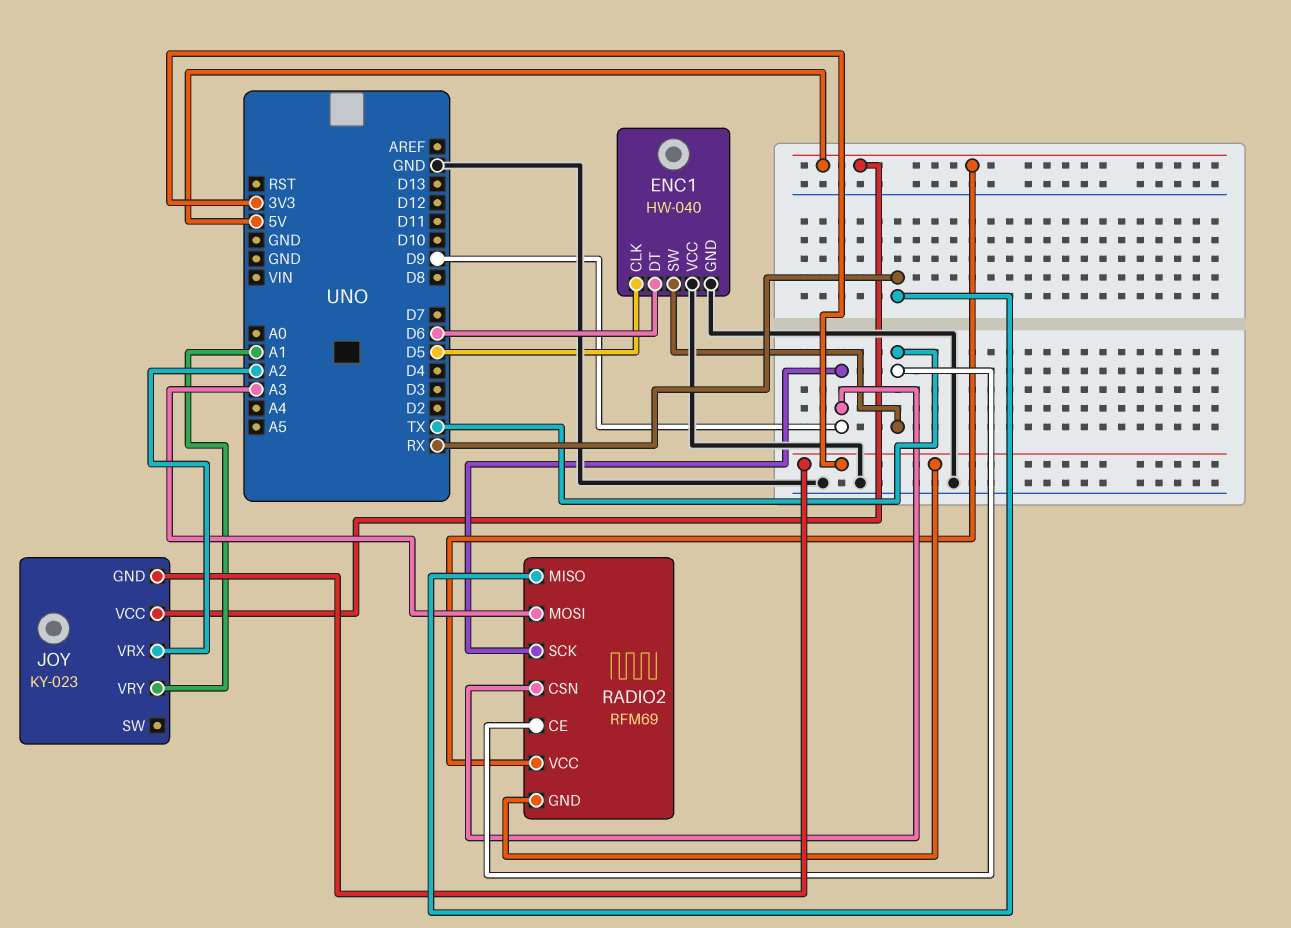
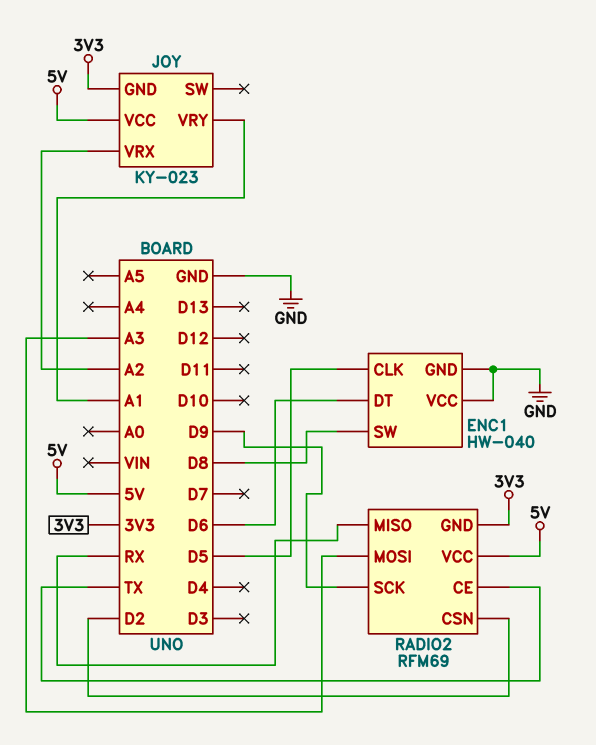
ENC1 pin SW: TX -> D8
RADIO2 pin CSN: D9 -> D2

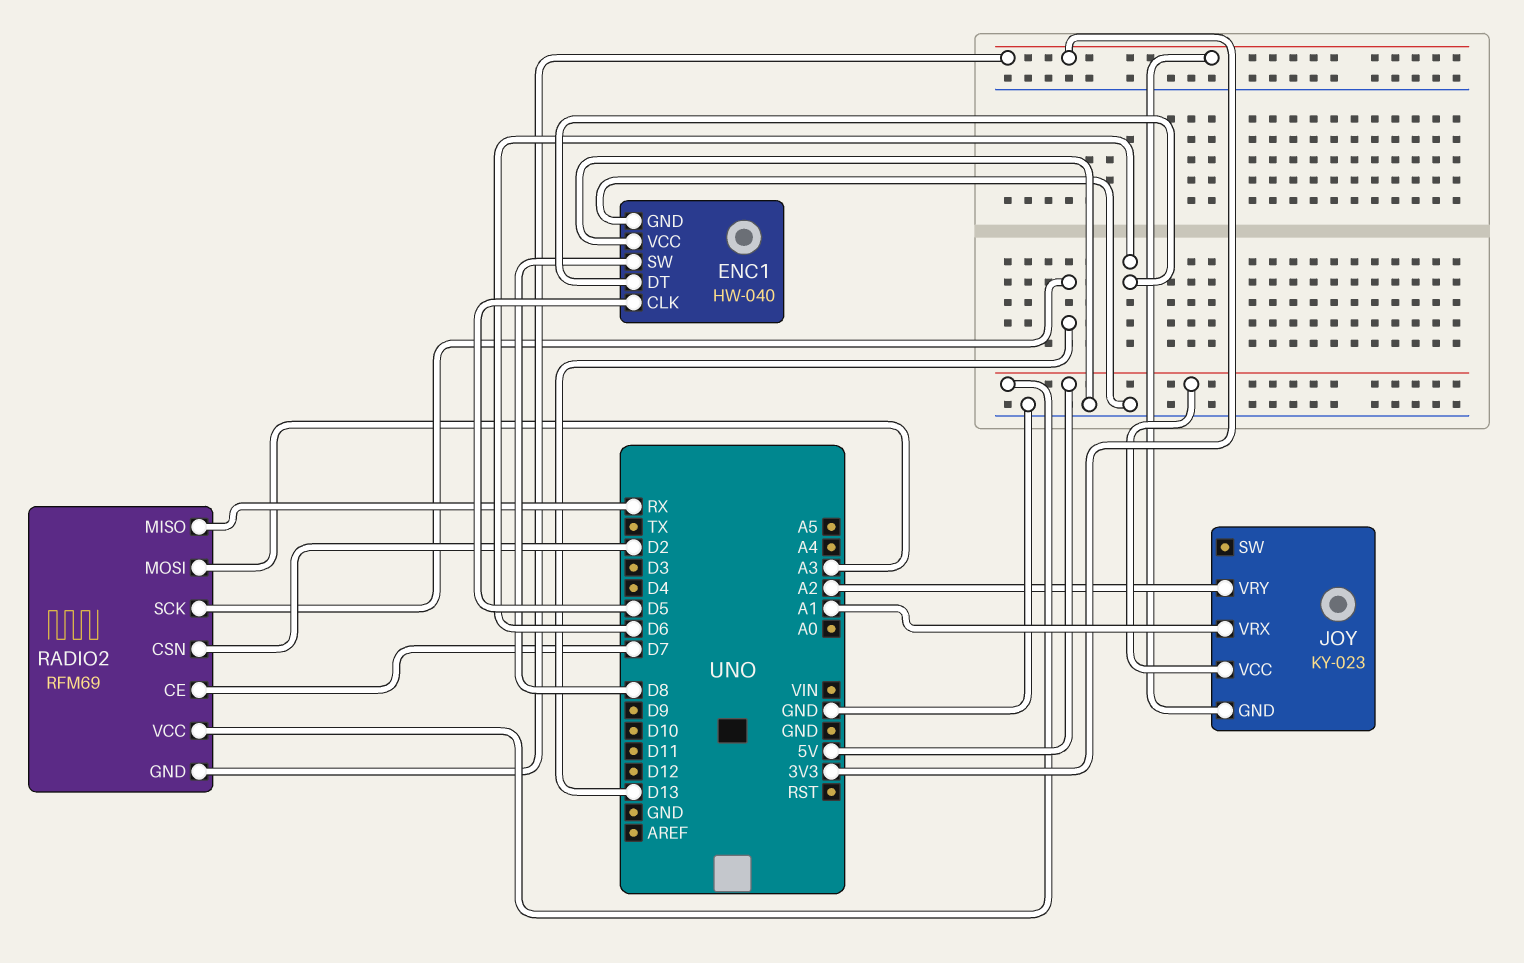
JOY pin VRX: A2 -> A1
JOY pin VRY: A1 -> A2
RADIO2 pin CE: TX -> D7
RADIO2 pin SCK: D9 -> D13

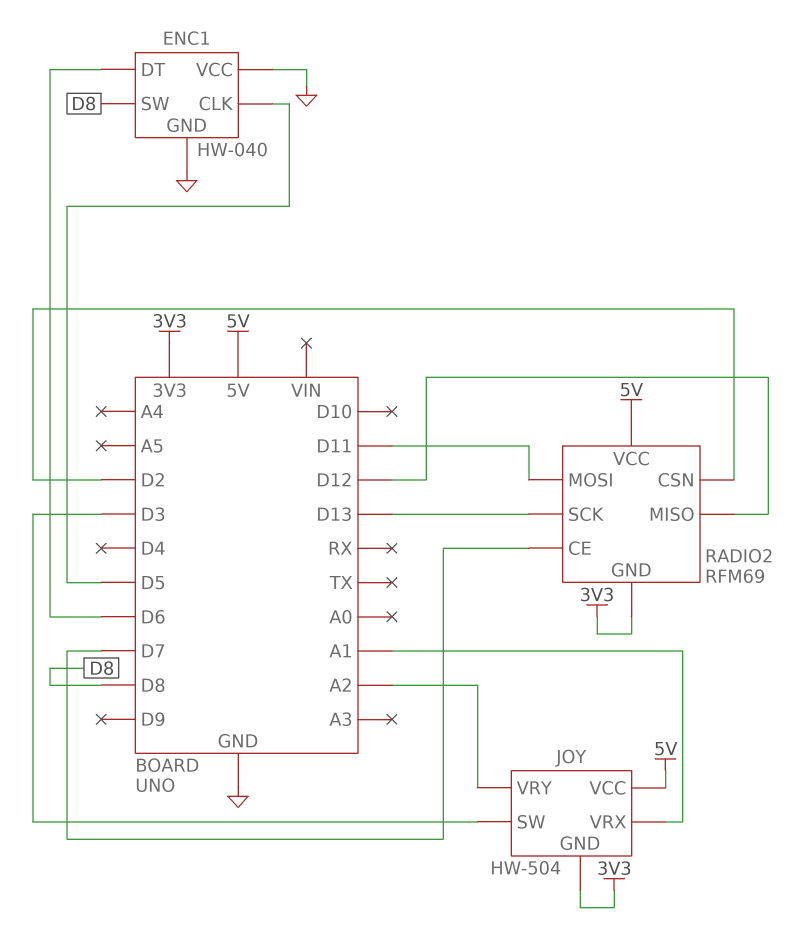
JOY: KY-023 -> HW-504
JOY pin SW: none -> D3
RADIO2 pin MISO: RX -> D12
RADIO2 pin MOSI: A3 -> D11

